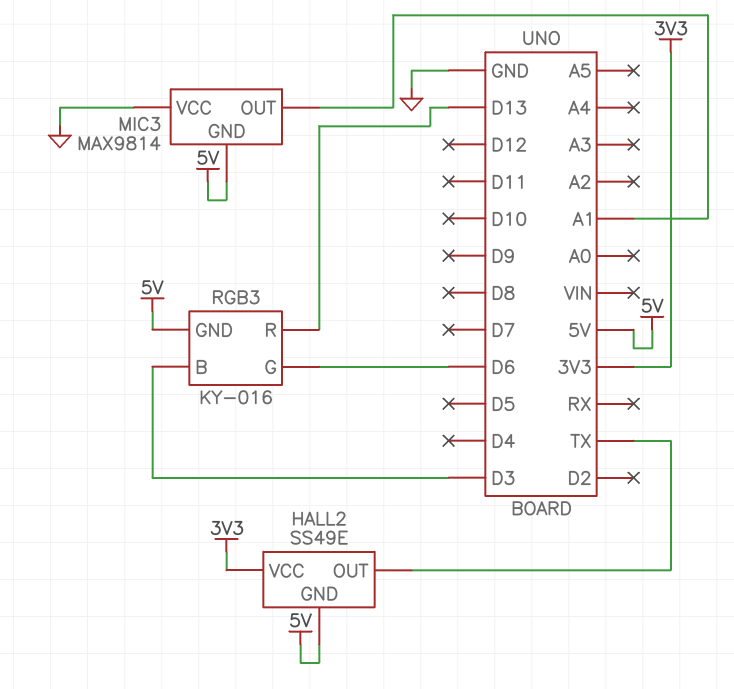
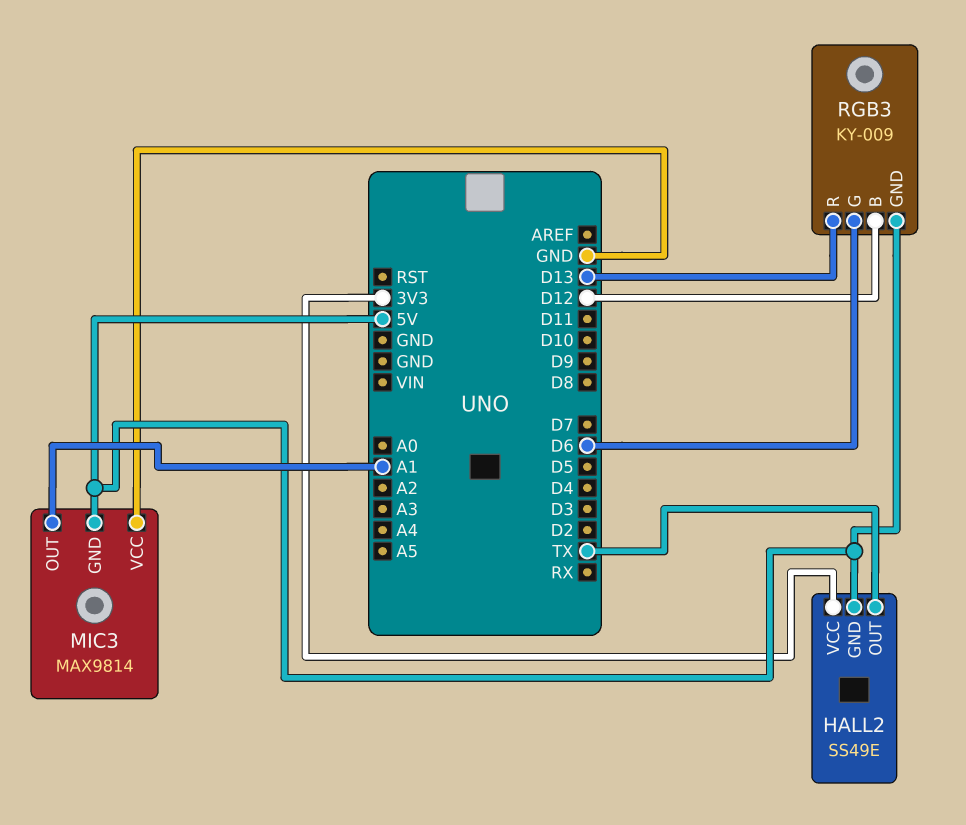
RGB3: KY-016 -> KY-009
RGB3 pin B: D3 -> D12

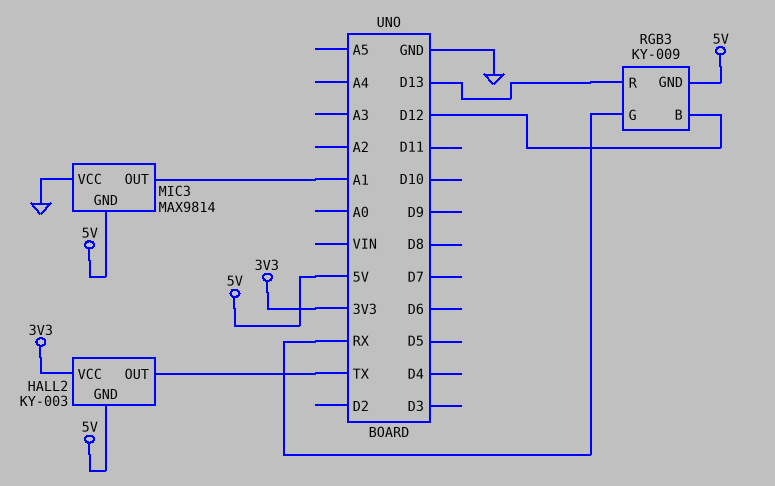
HALL2: SS49E -> KY-003
RGB3 pin G: D6 -> RX

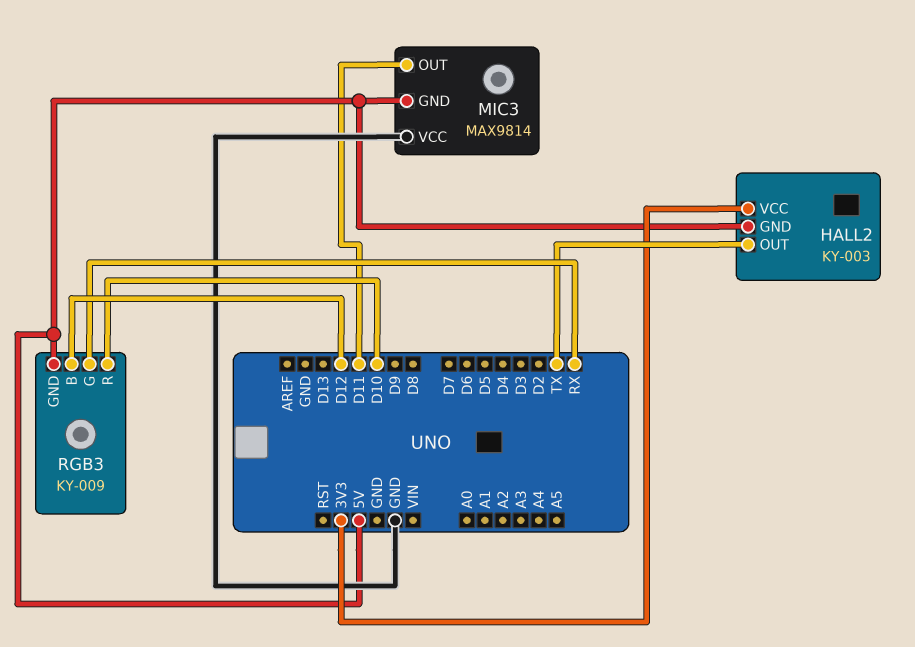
MIC3 pin OUT: A1 -> D11
RGB3 pin R: D13 -> D10

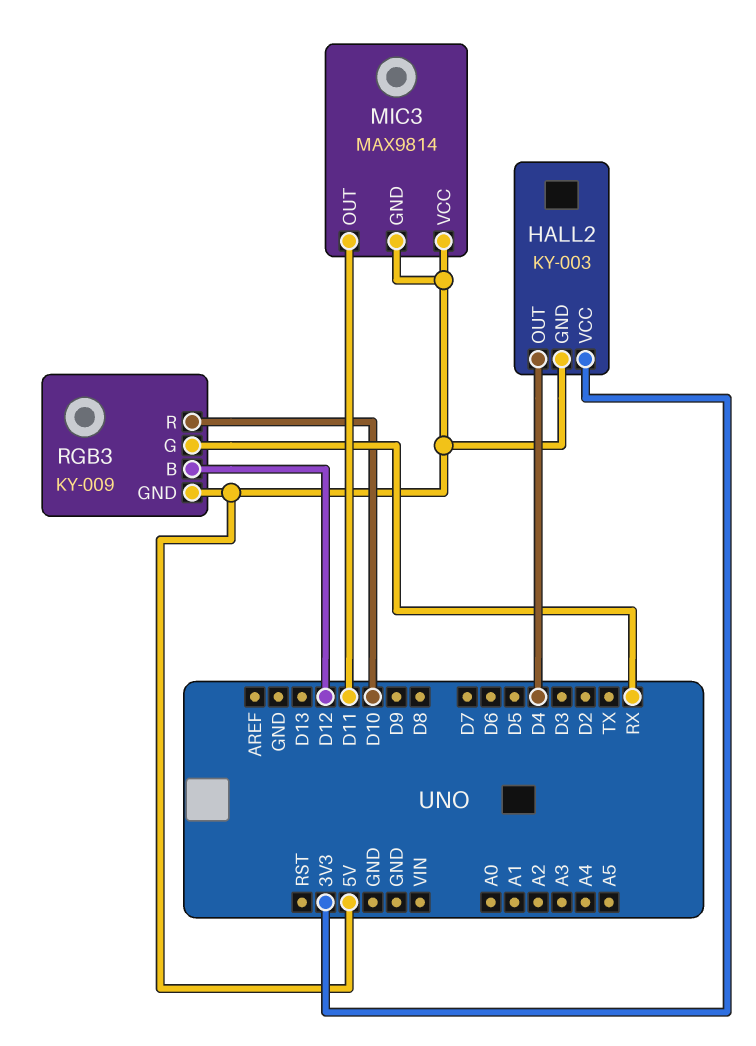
HALL2 pin OUT: TX -> D4
MIC3 pin VCC: GND -> 5V

